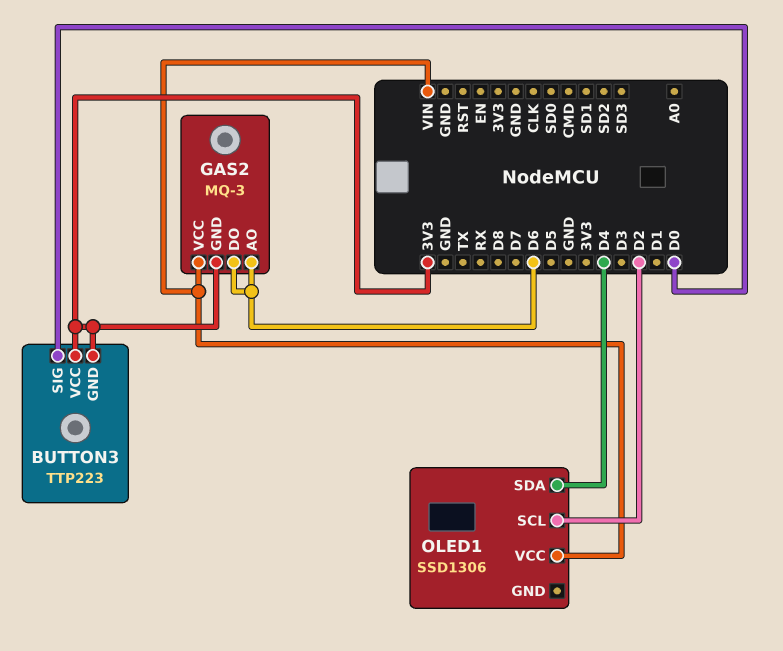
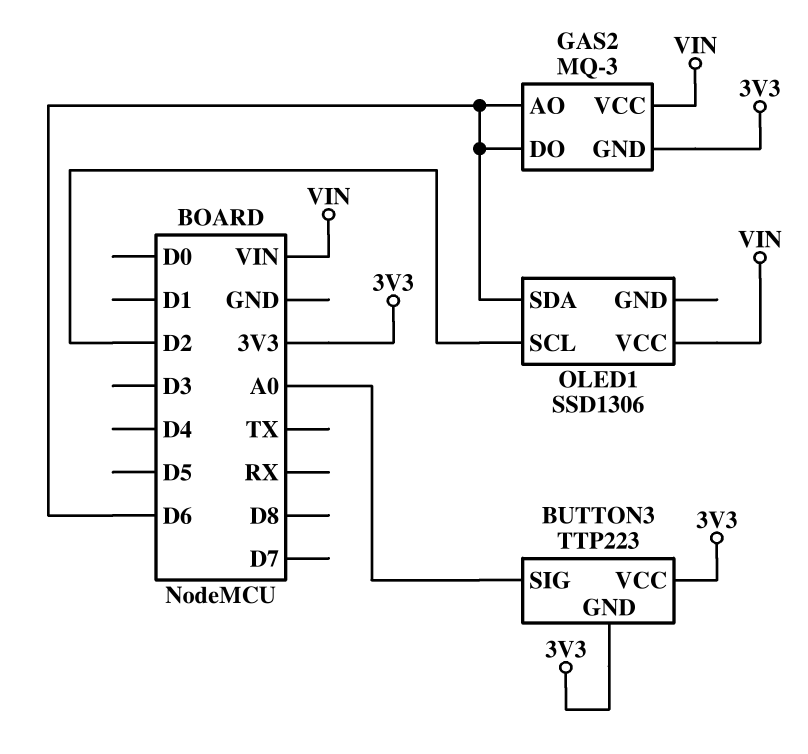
BUTTON3 pin SIG: D0 -> A0
OLED1 pin SDA: D4 -> D6

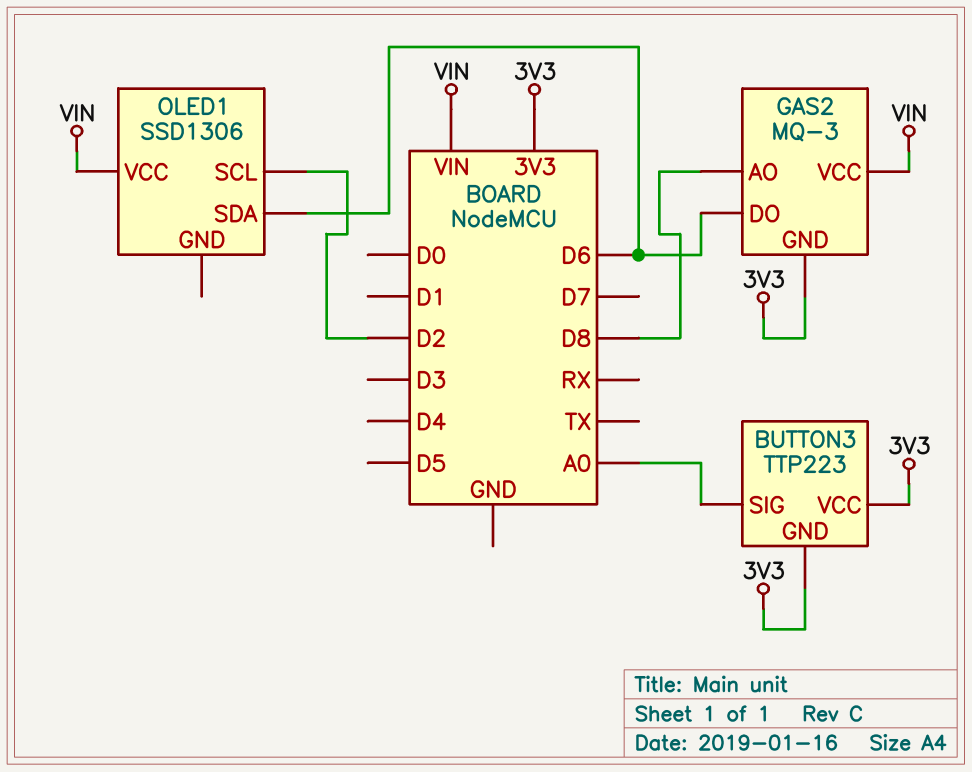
GAS2 pin AO: D6 -> D8

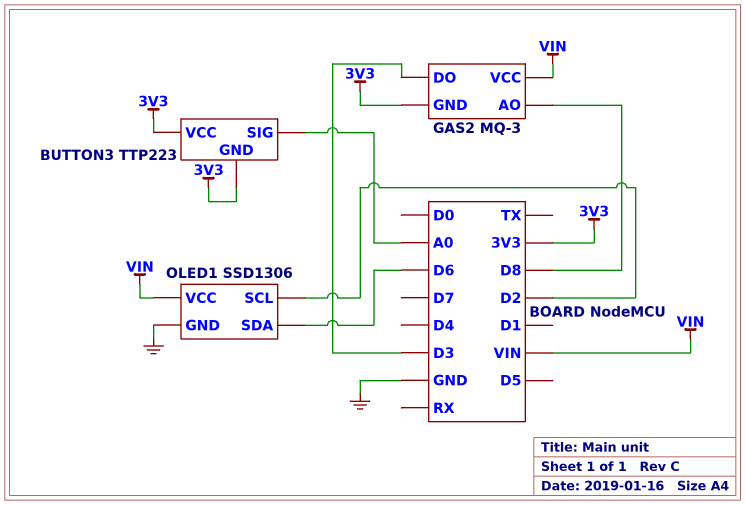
GAS2 pin DO: D6 -> D3
OLED1 pin GND: none -> GND

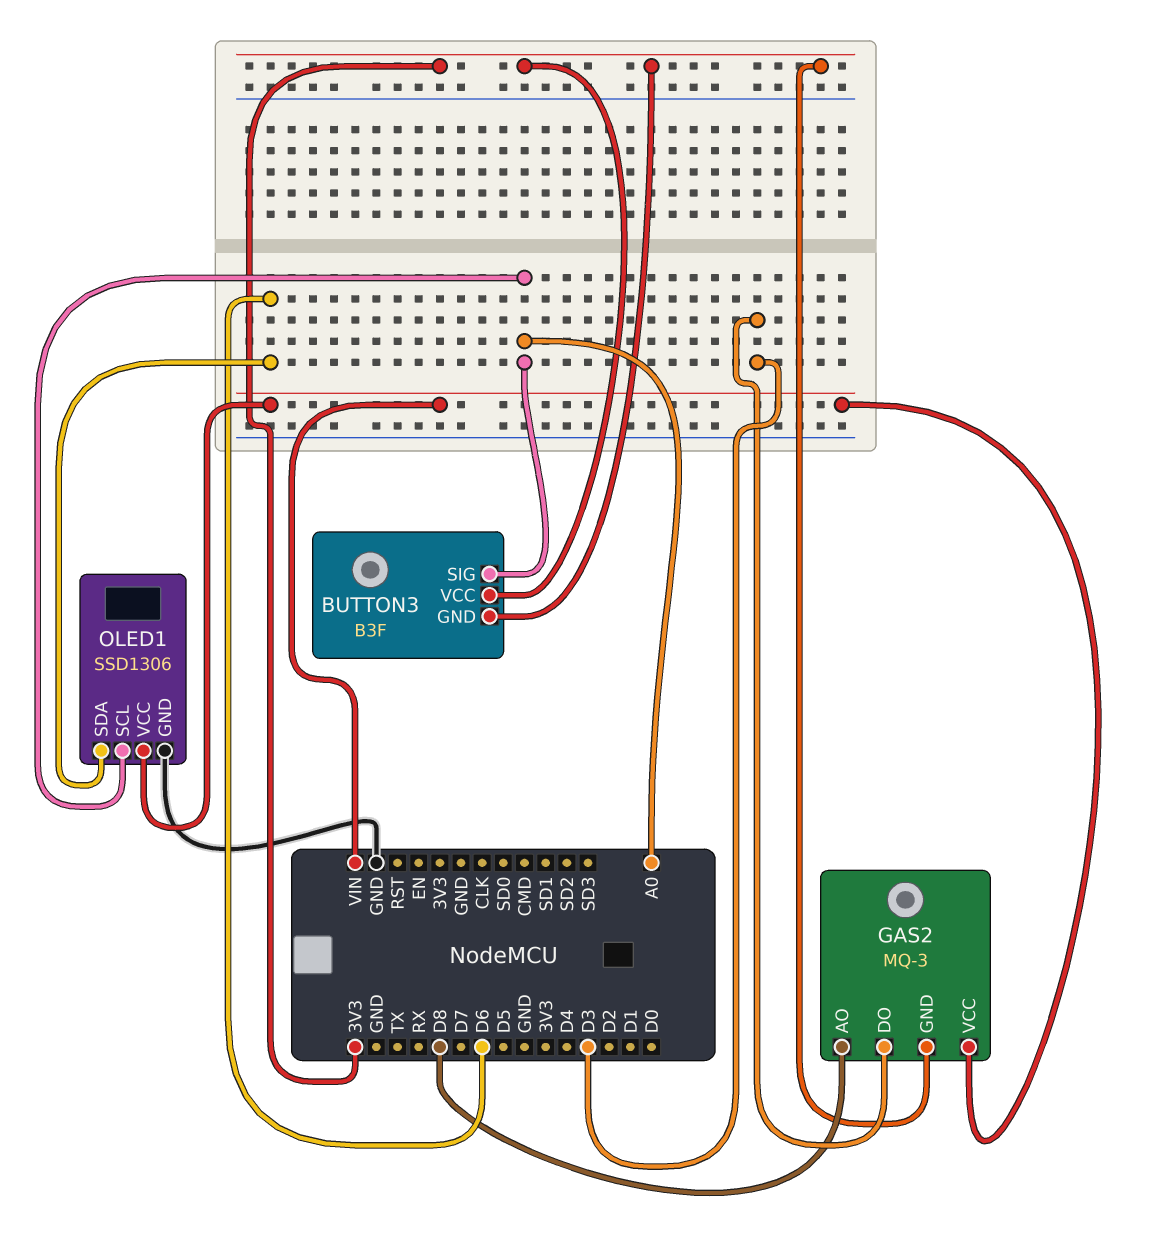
BUTTON3: TTP223 -> B3F
OLED1 pin SCL: D2 -> A0

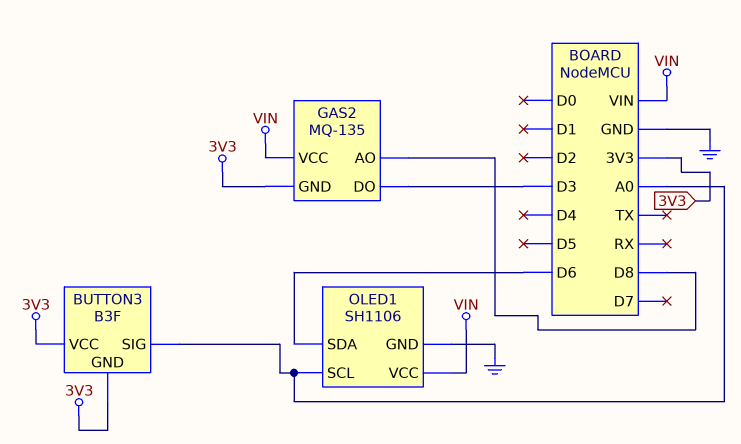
GAS2: MQ-3 -> MQ-135
OLED1: SSD1306 -> SH1106

